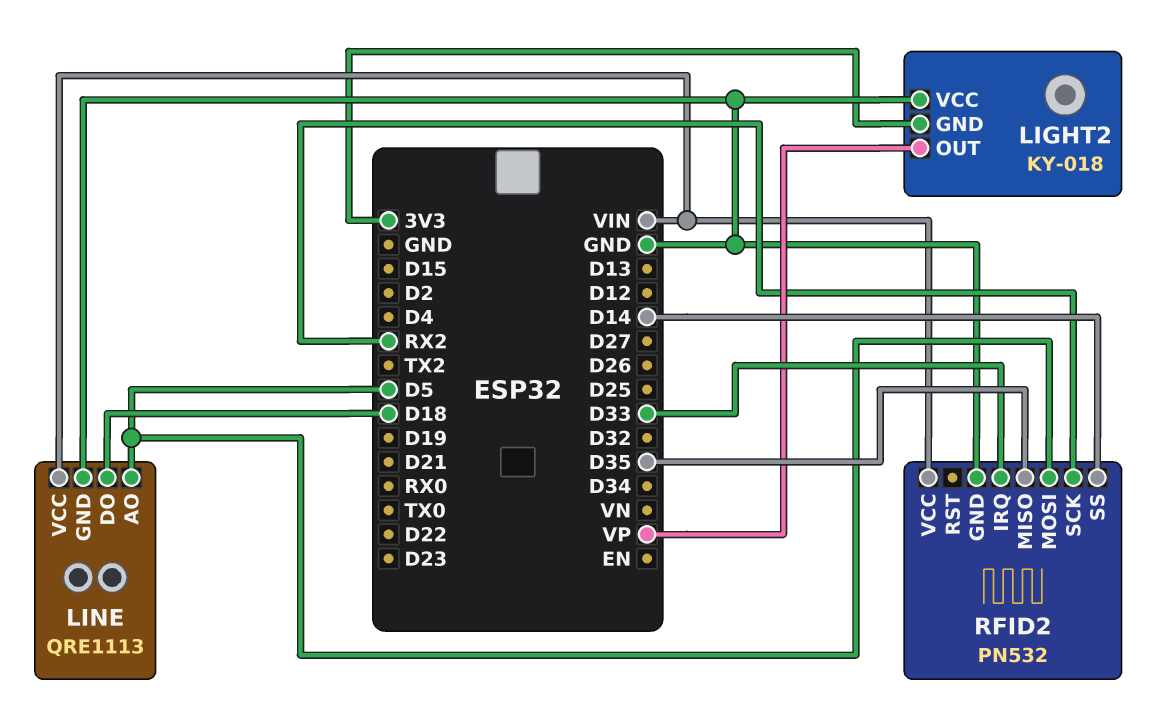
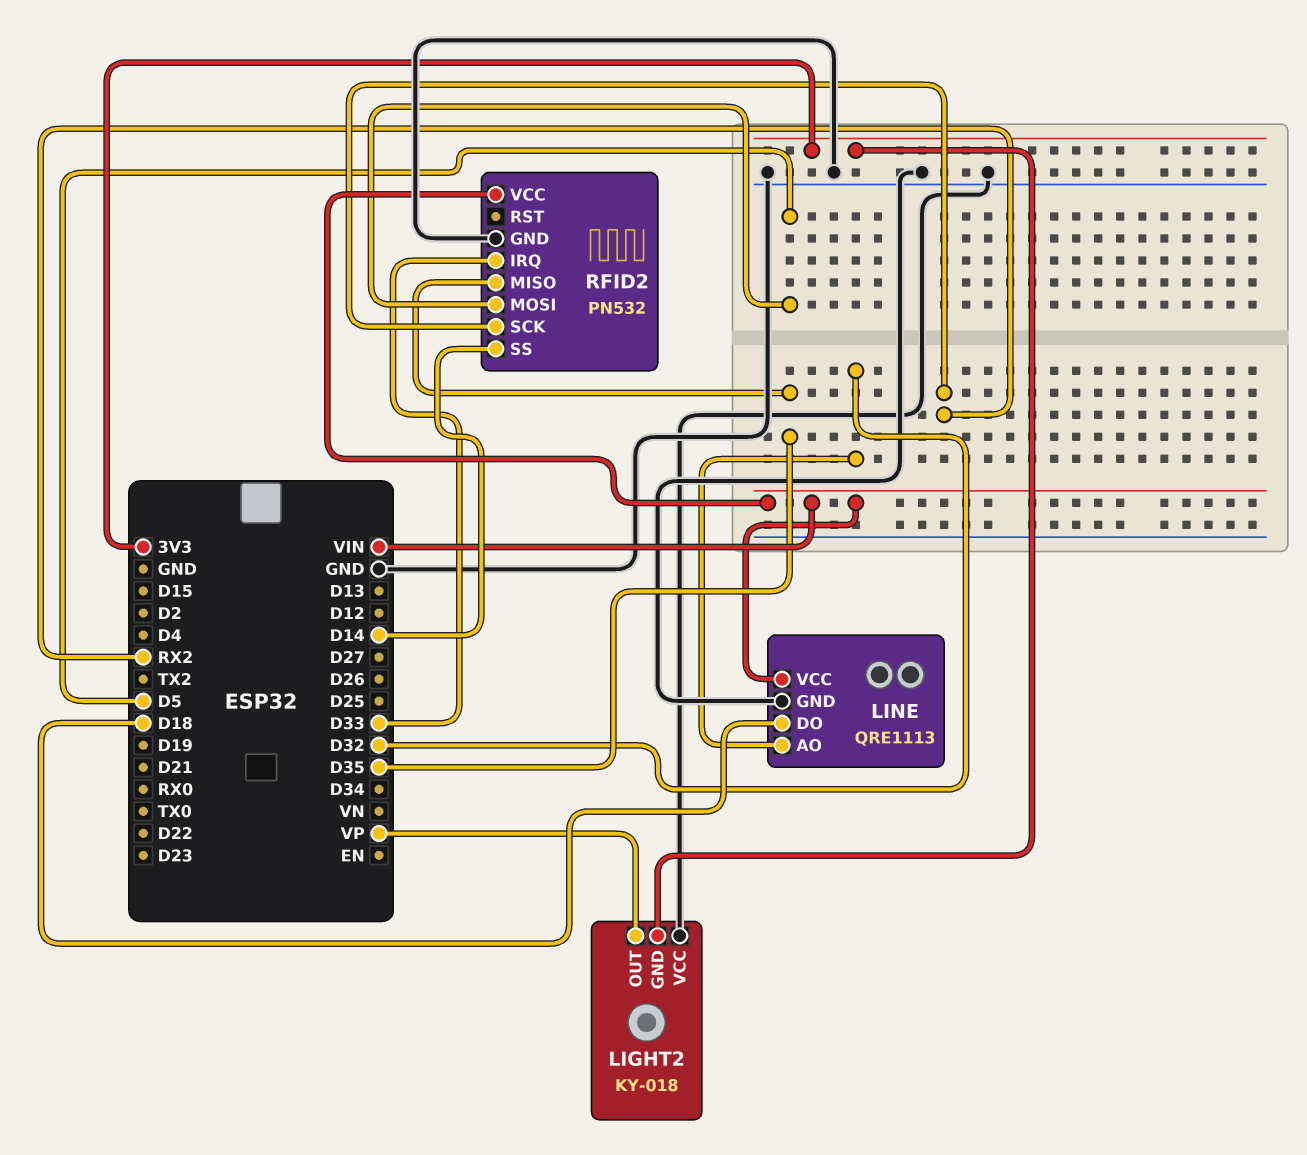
LINE pin AO: D5 -> D32

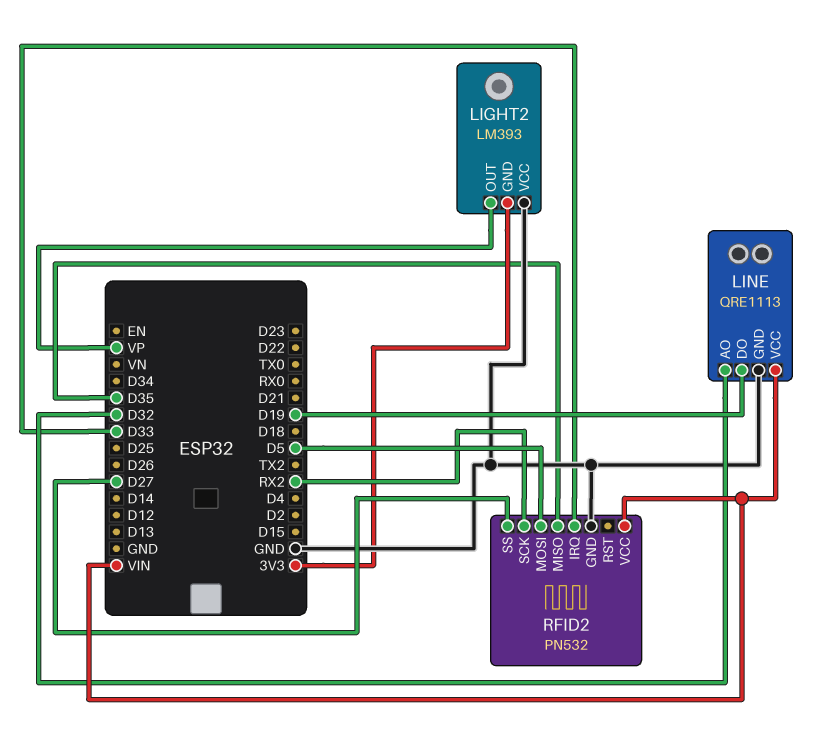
LIGHT2: KY-018 -> LM393
LINE pin DO: D18 -> D19
RFID2 pin SS: D14 -> D27

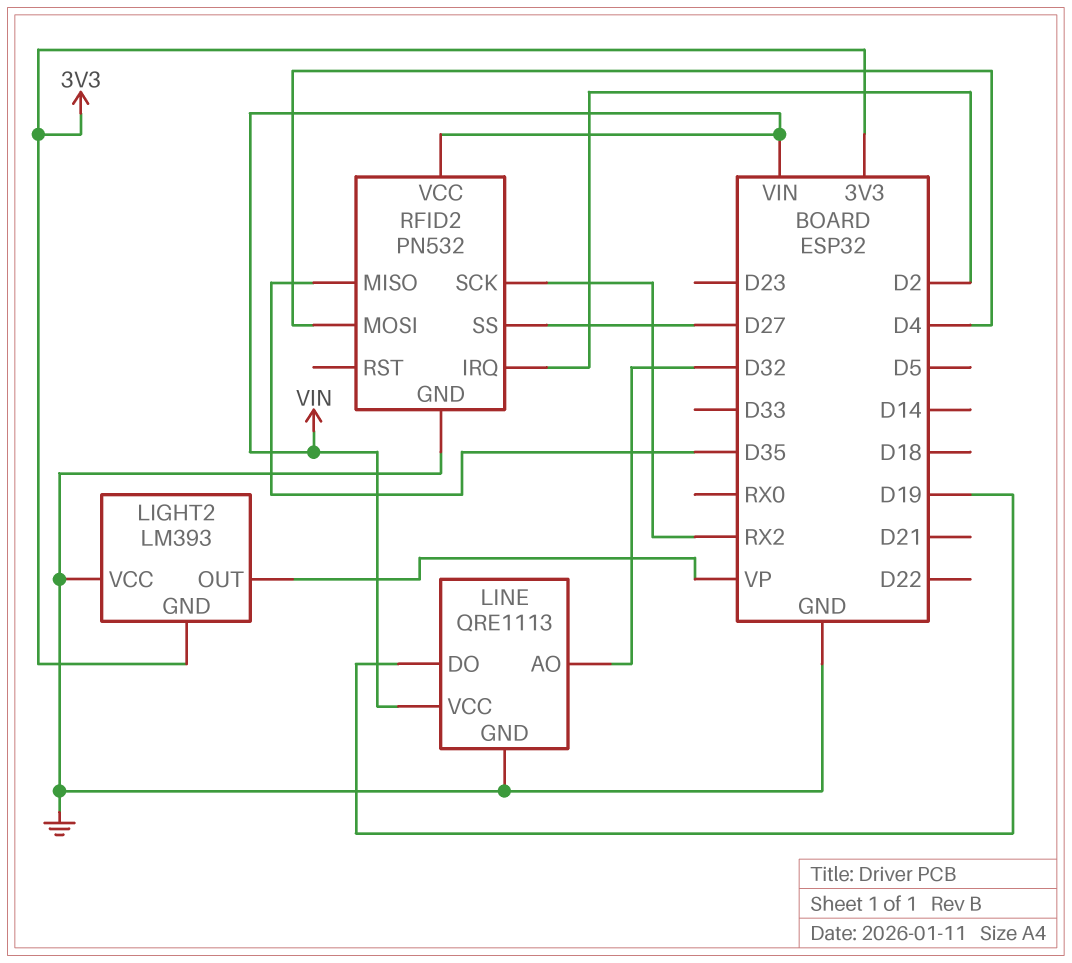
RFID2 pin IRQ: D33 -> D2
RFID2 pin MOSI: D5 -> D4

